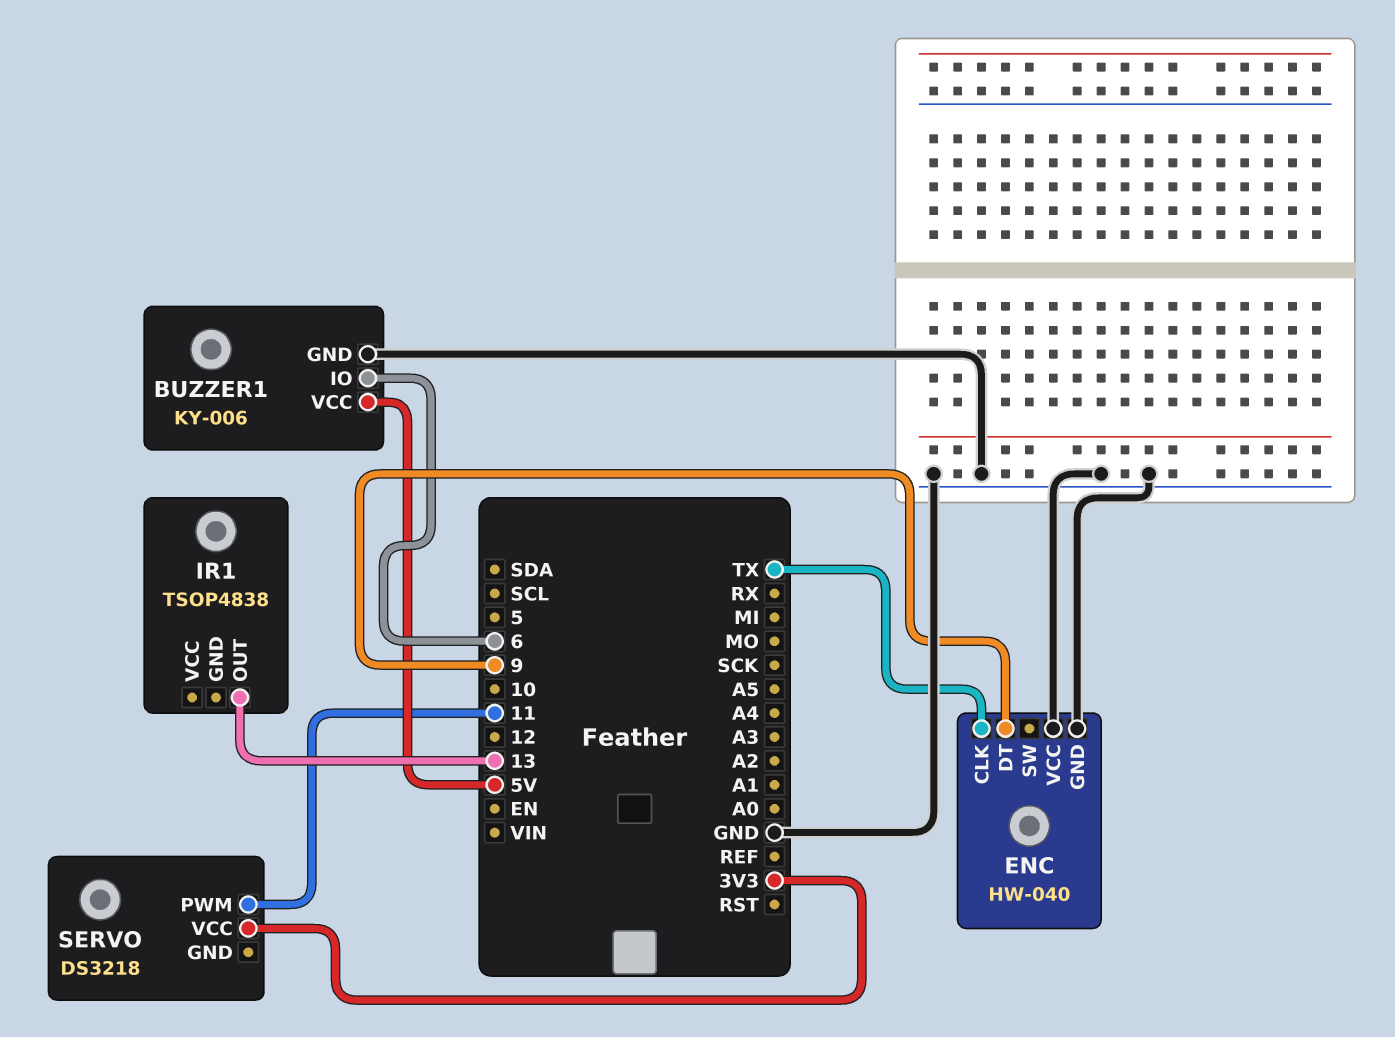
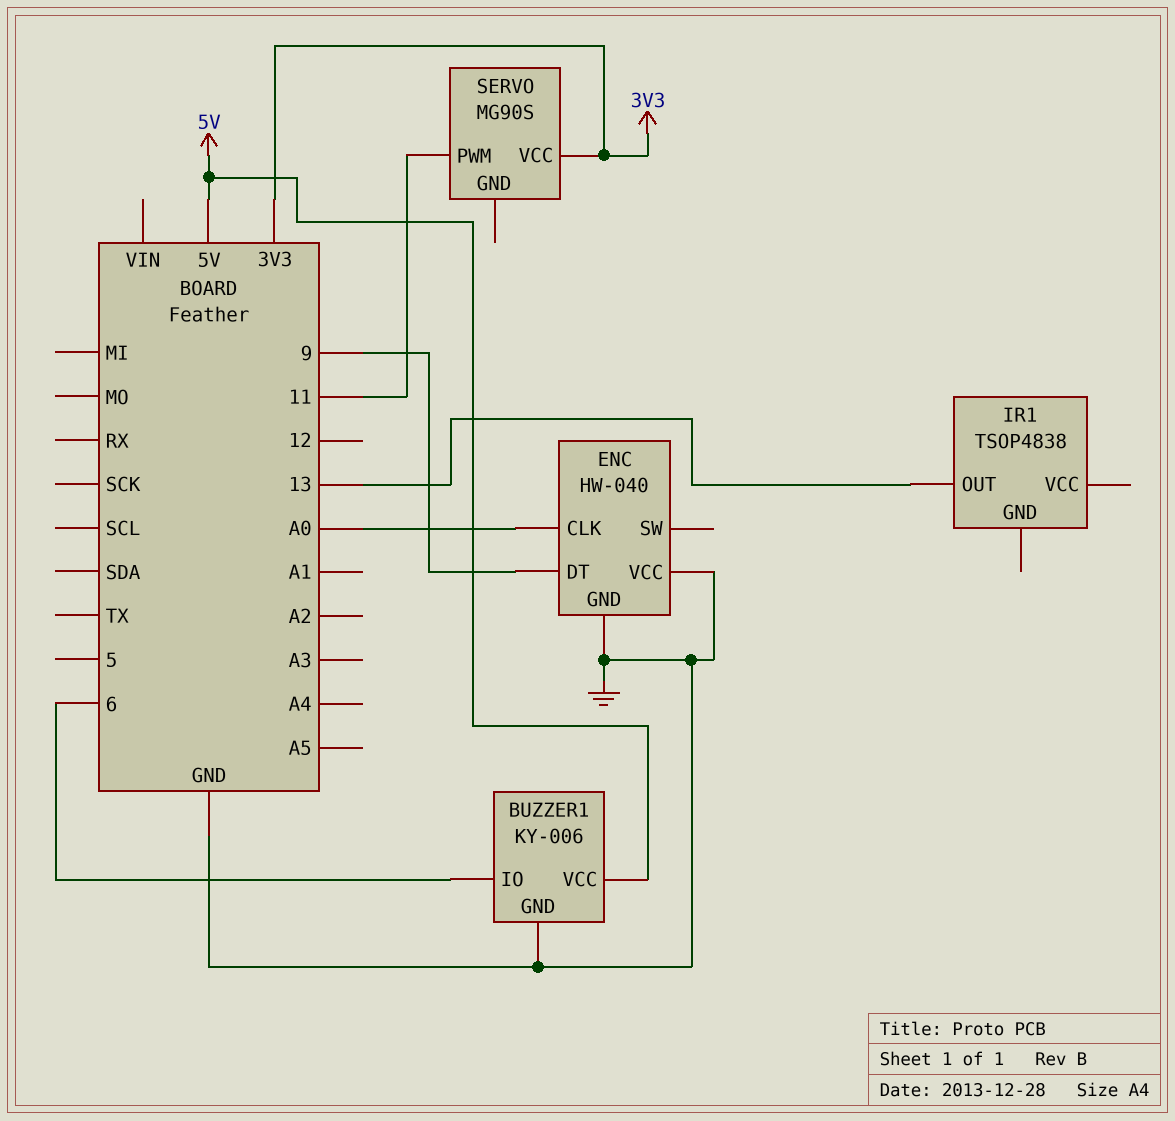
ENC pin CLK: TX -> A0
SERVO: DS3218 -> MG90S

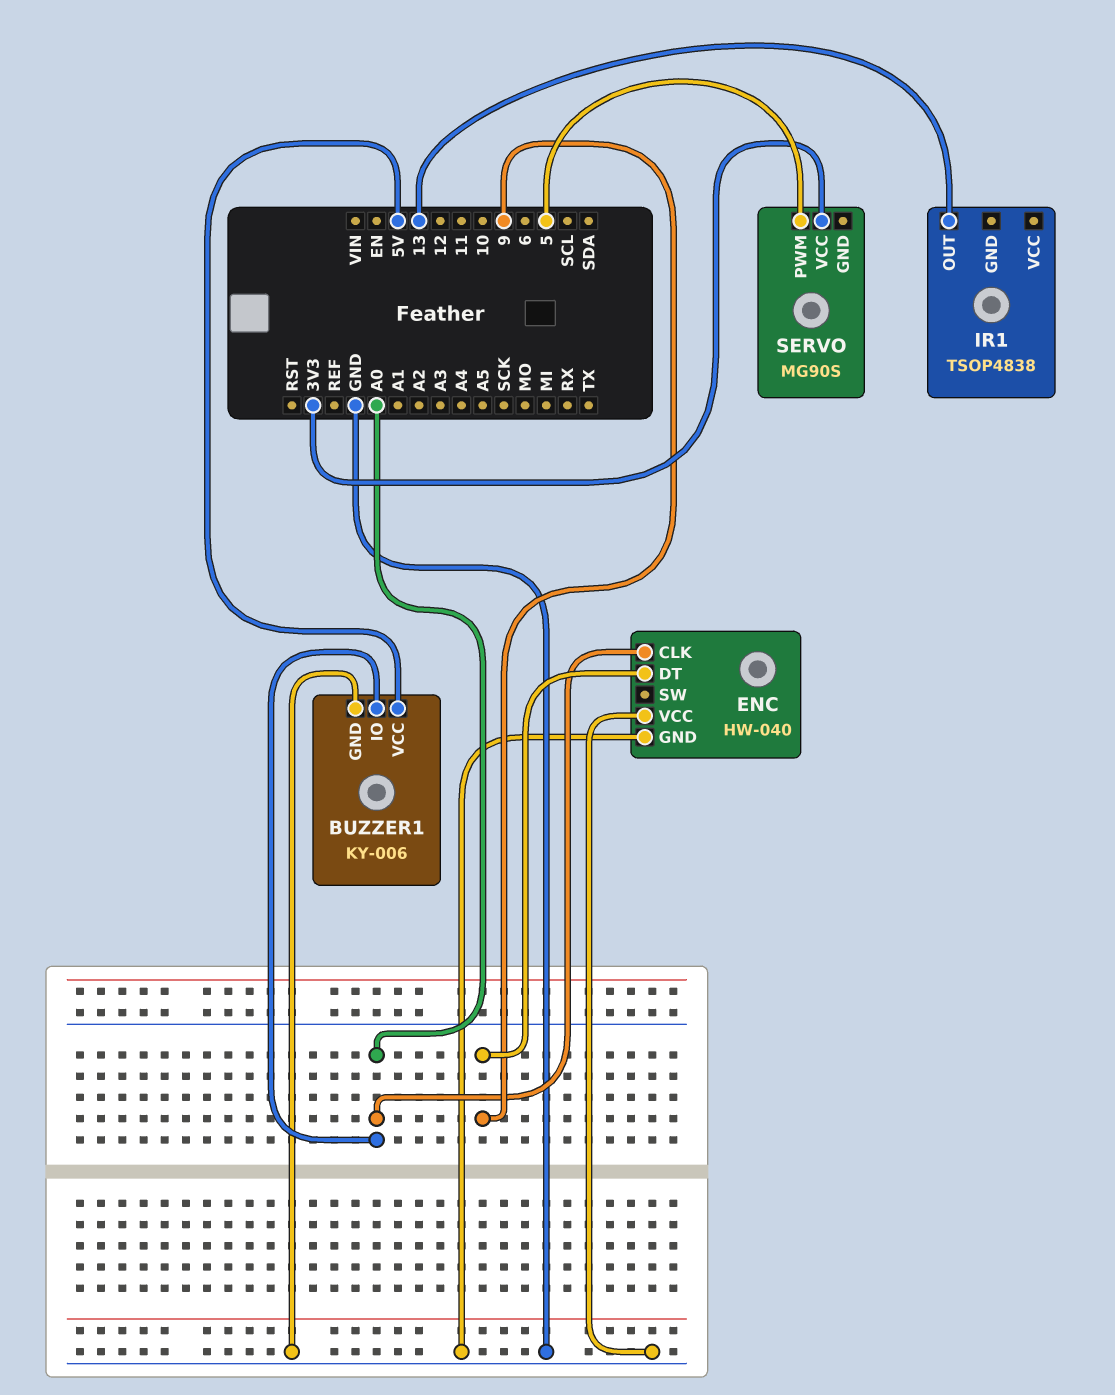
BUZZER1 pin IO: 6 -> A0
SERVO pin PWM: 11 -> 5

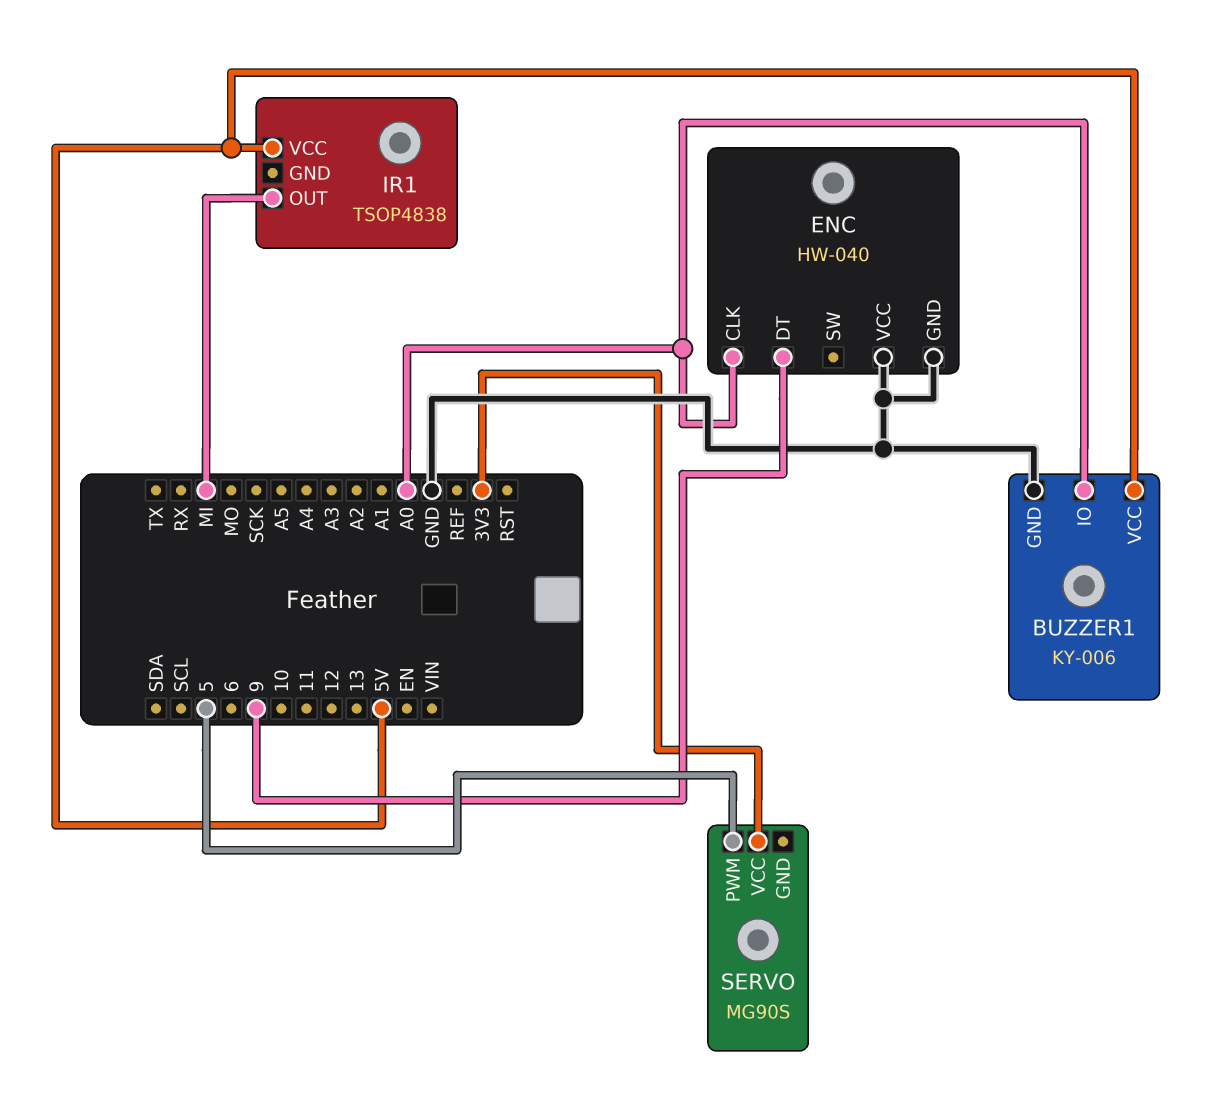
IR1 pin OUT: 13 -> MI
IR1 pin VCC: none -> 5V

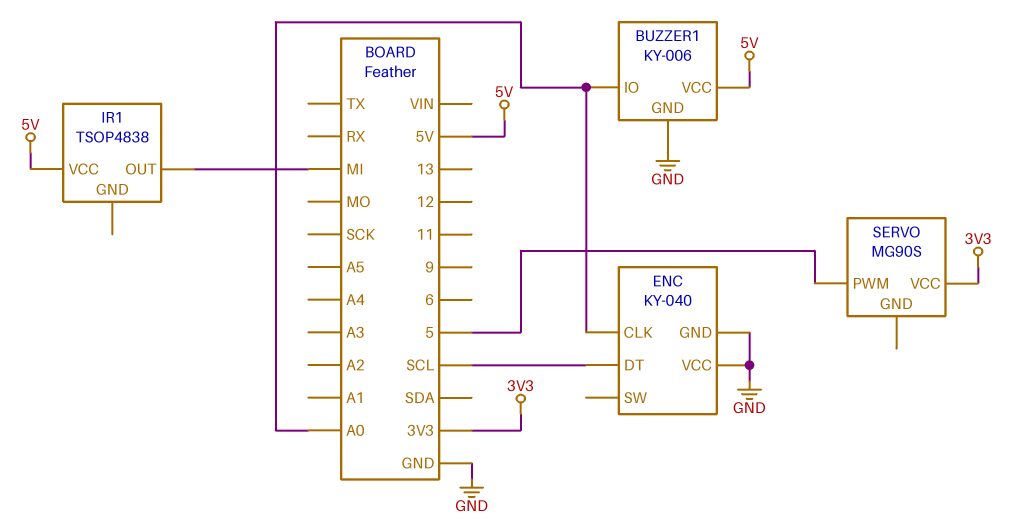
ENC: HW-040 -> KY-040
ENC pin DT: 9 -> SCL

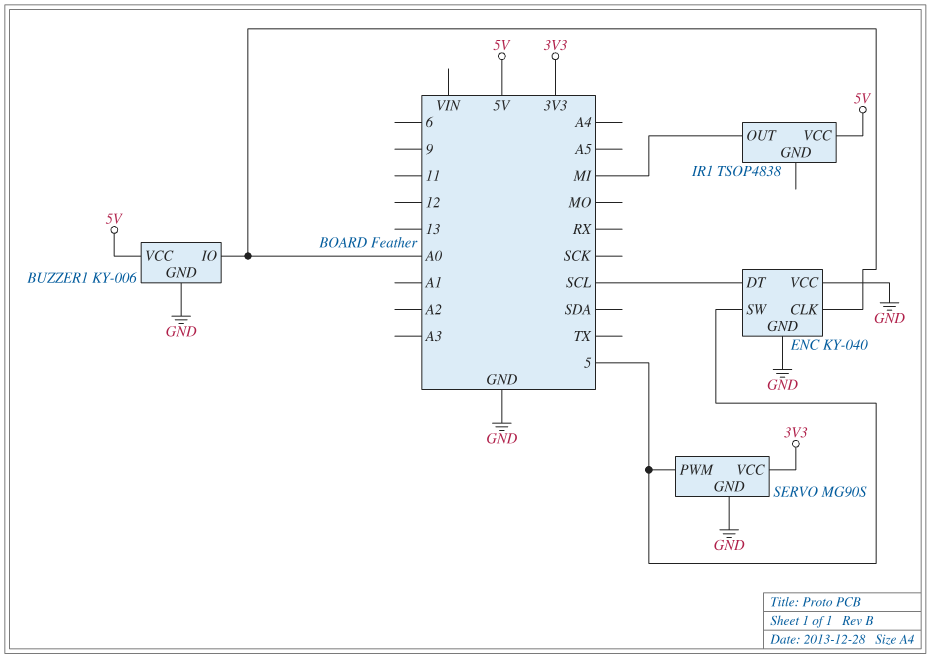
ENC pin SW: none -> 5
SERVO pin GND: none -> GND

